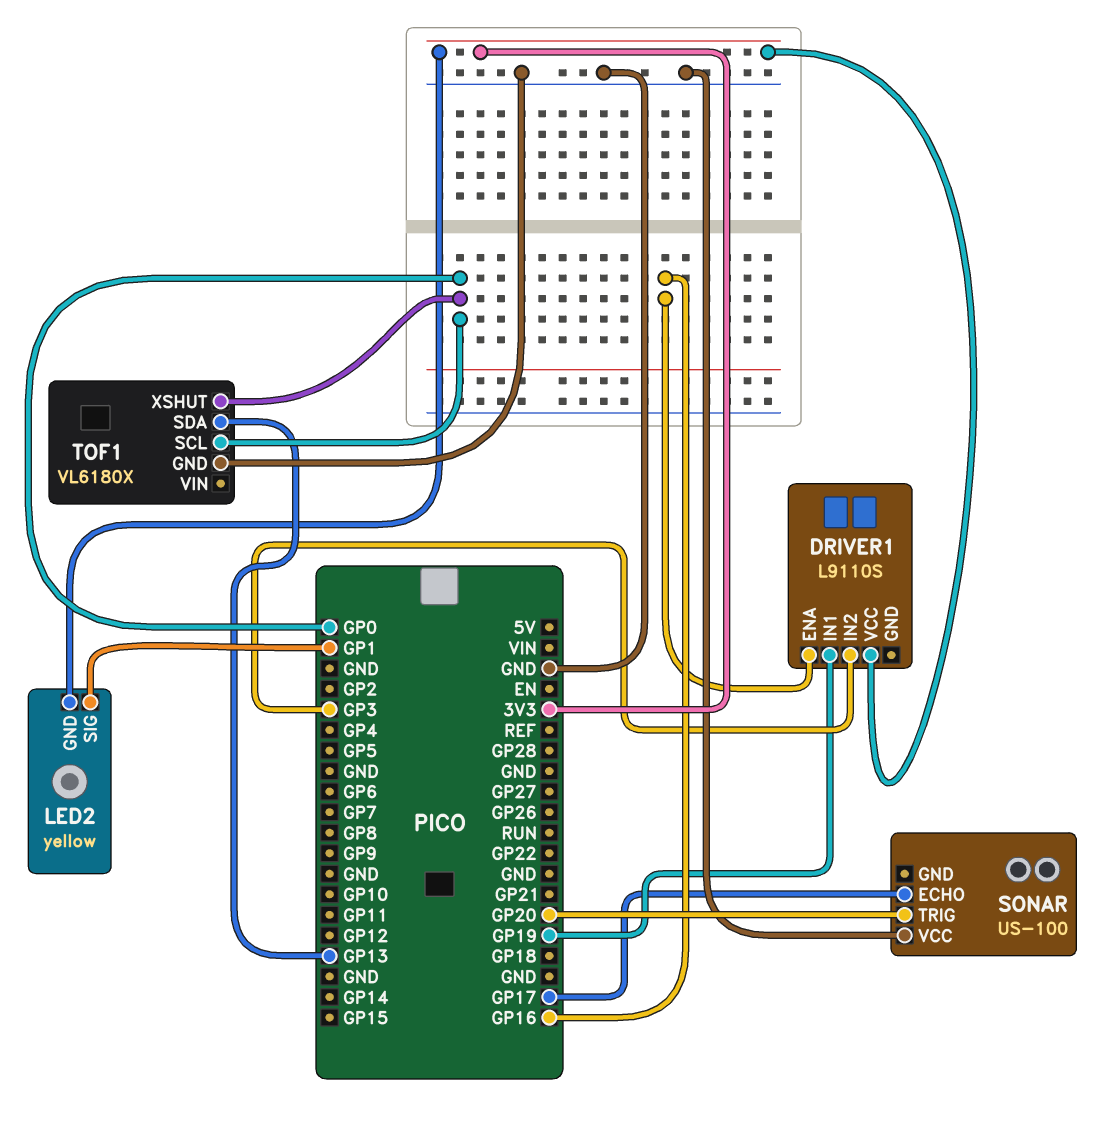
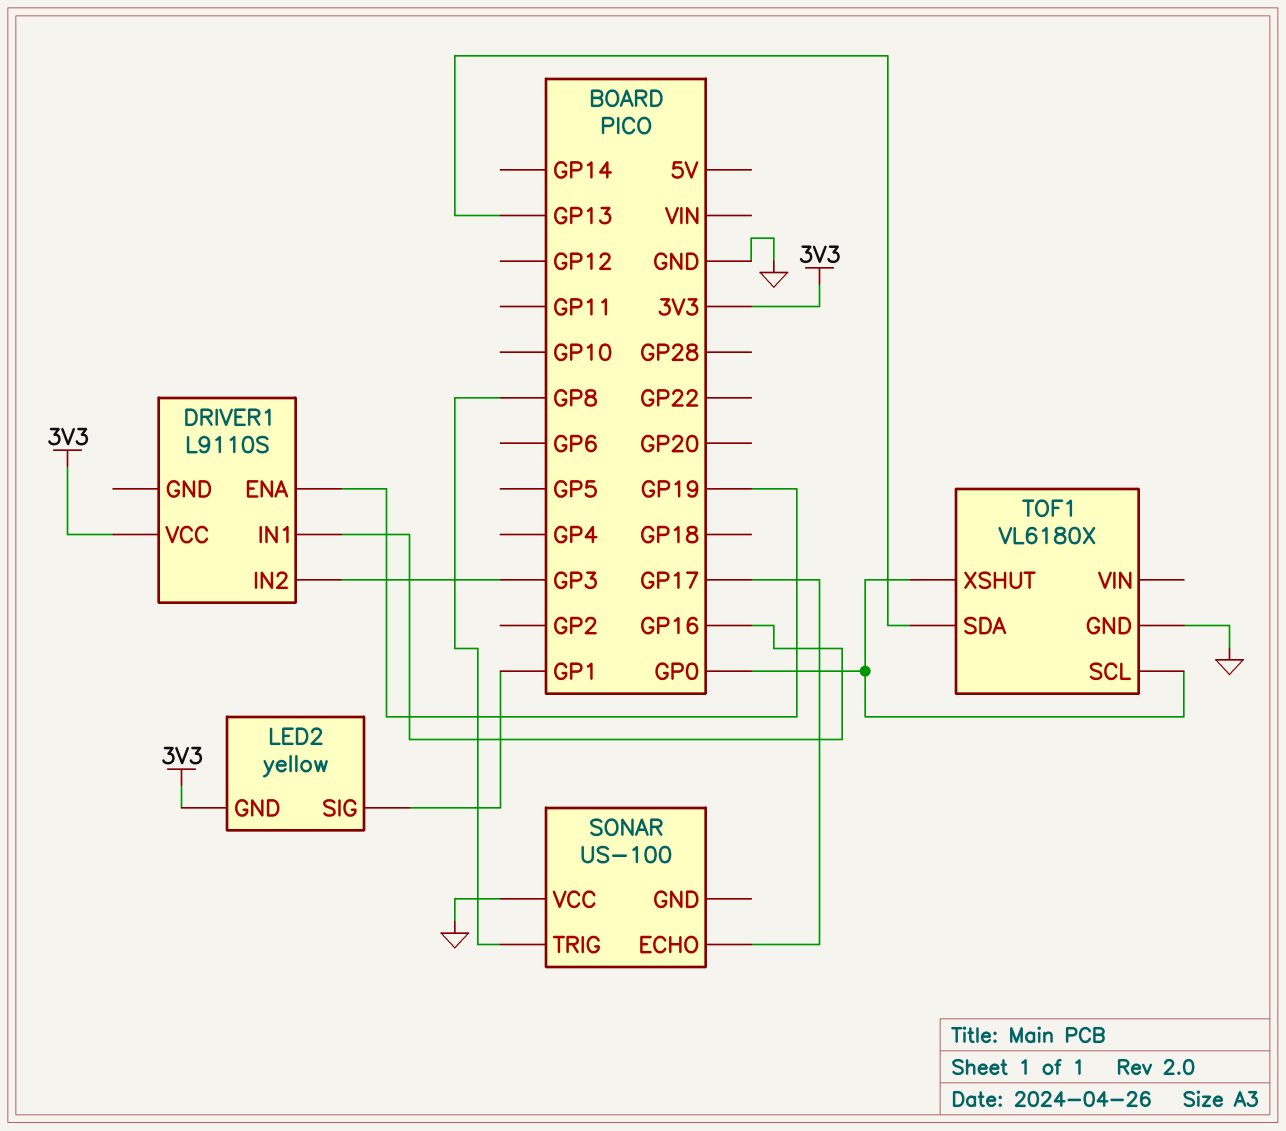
DRIVER1 pin ENA: GP16 -> GP19
DRIVER1 pin IN1: GP19 -> GP16
SONAR pin TRIG: GP20 -> GP8

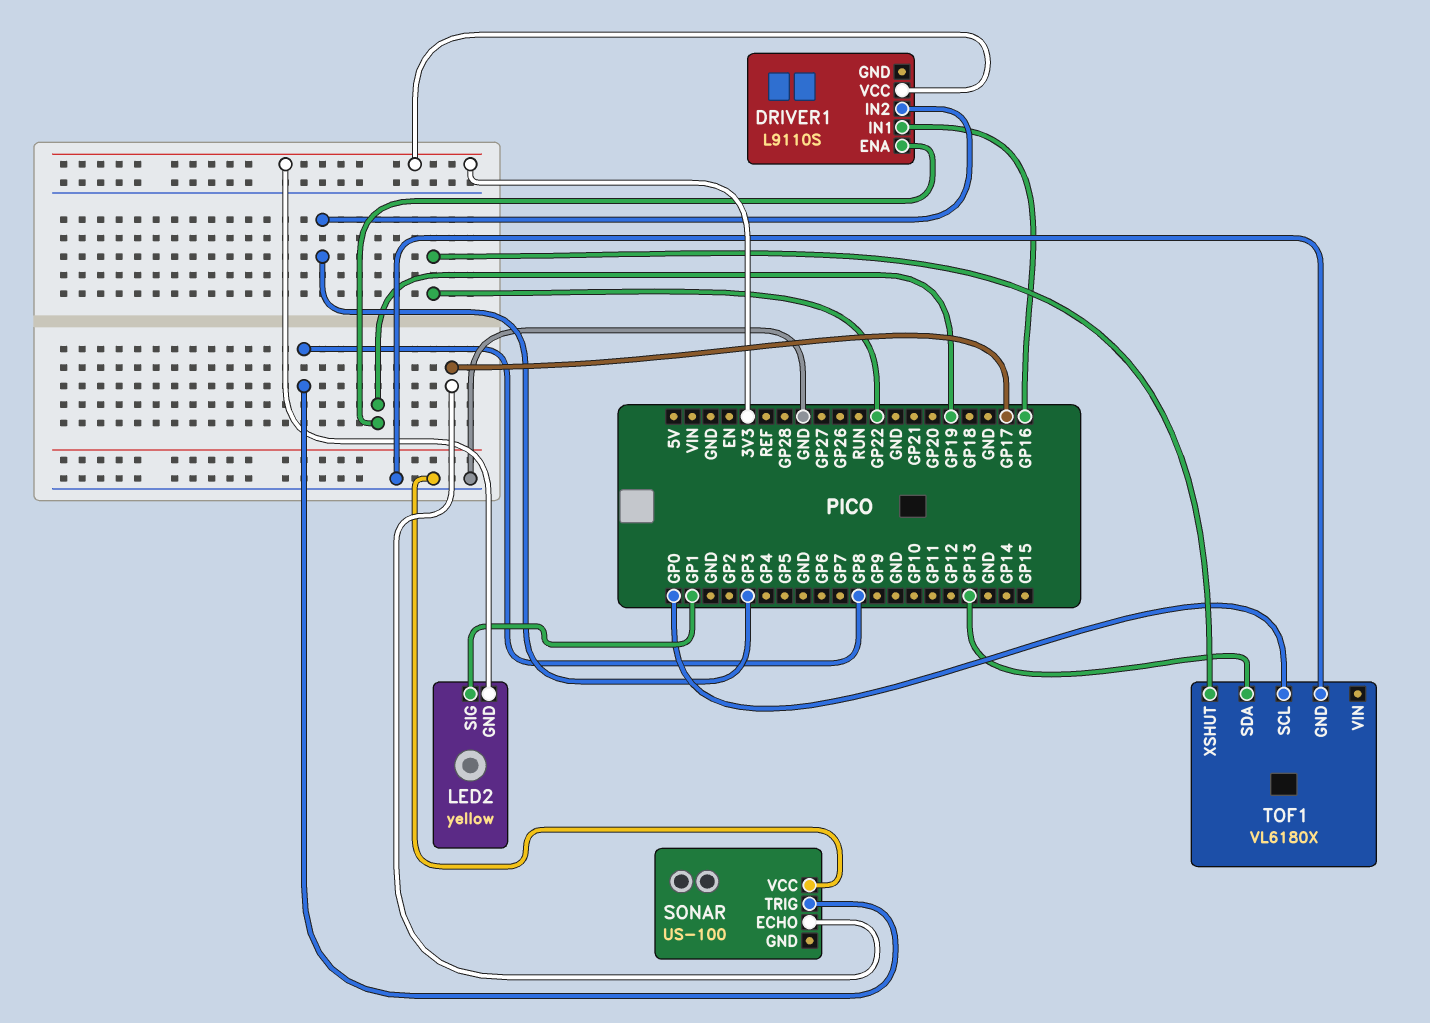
TOF1 pin XSHUT: GP0 -> GP22

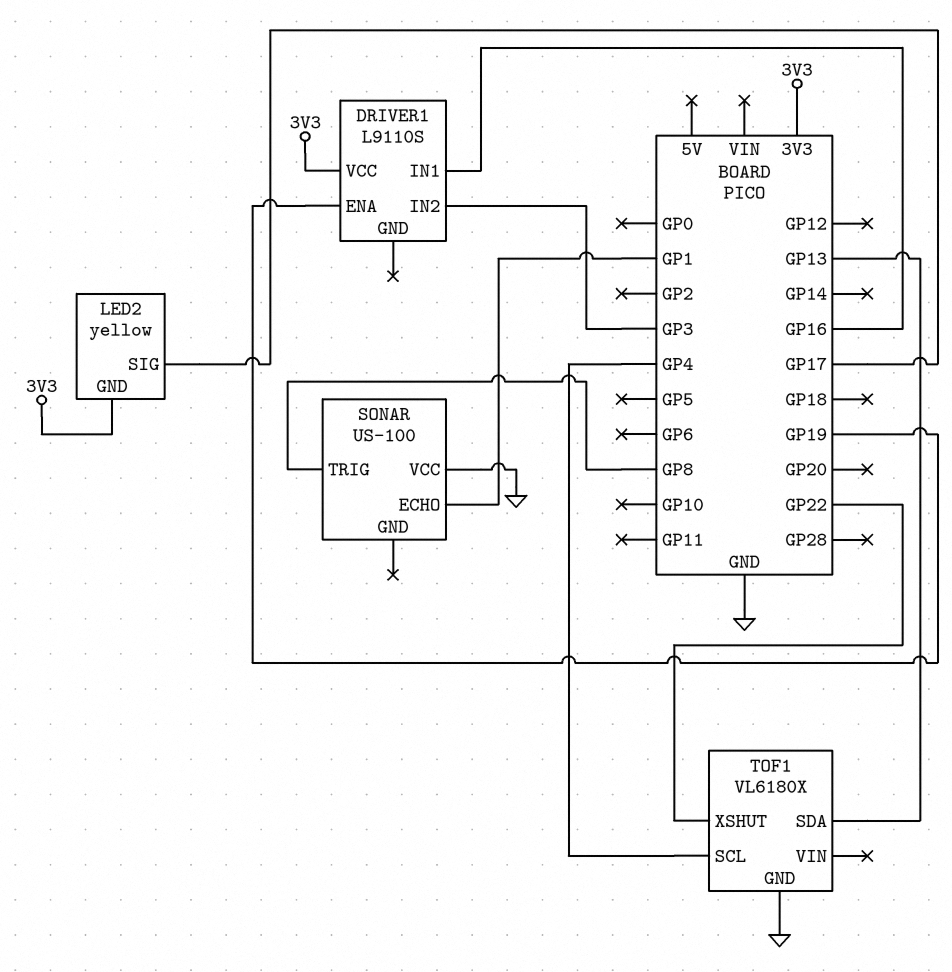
LED2 pin SIG: GP1 -> GP17
SONAR pin ECHO: GP17 -> GP1
TOF1 pin SCL: GP0 -> GP4

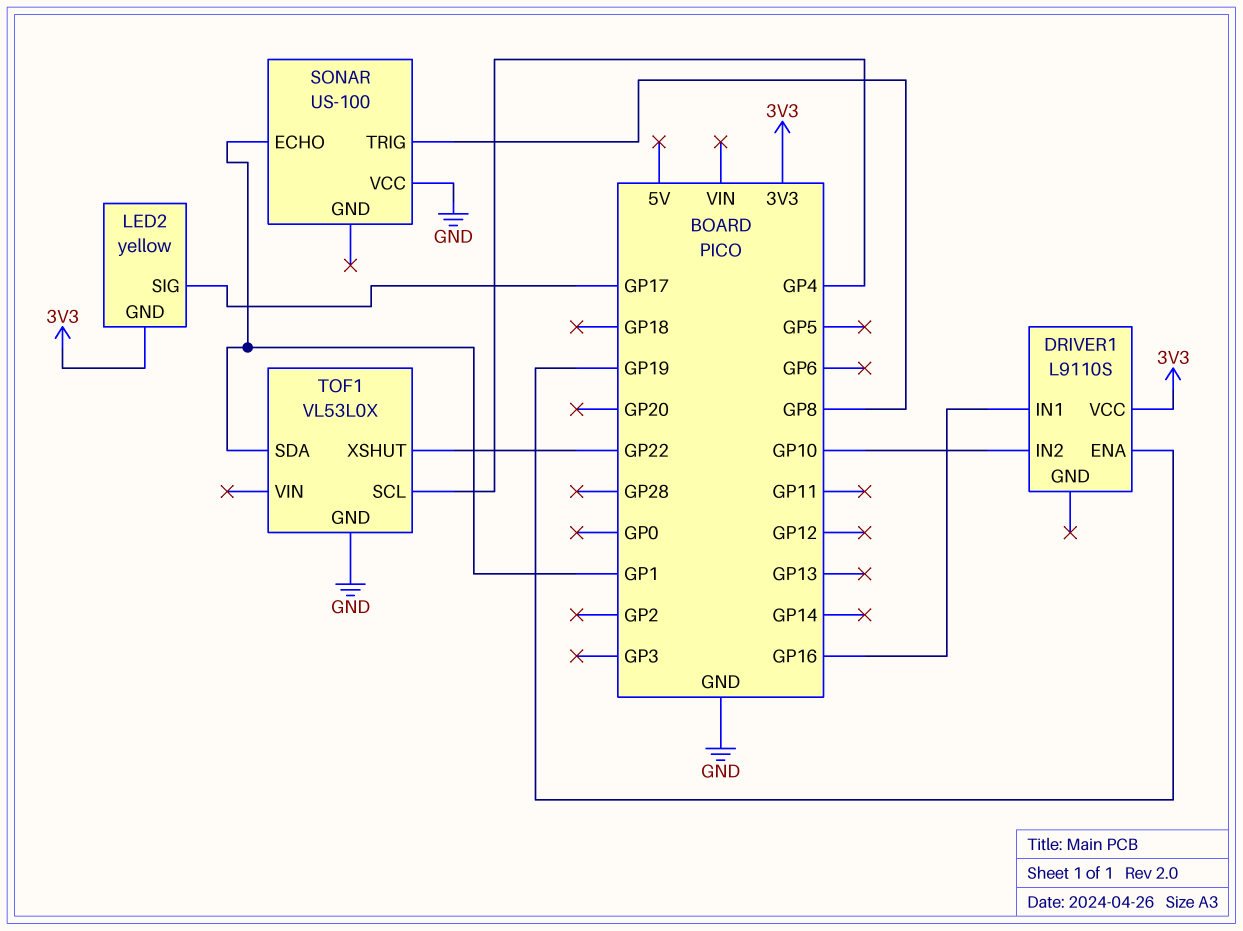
DRIVER1 pin IN2: GP3 -> GP10
TOF1: VL6180X -> VL53L0X
TOF1 pin SDA: GP13 -> GP1

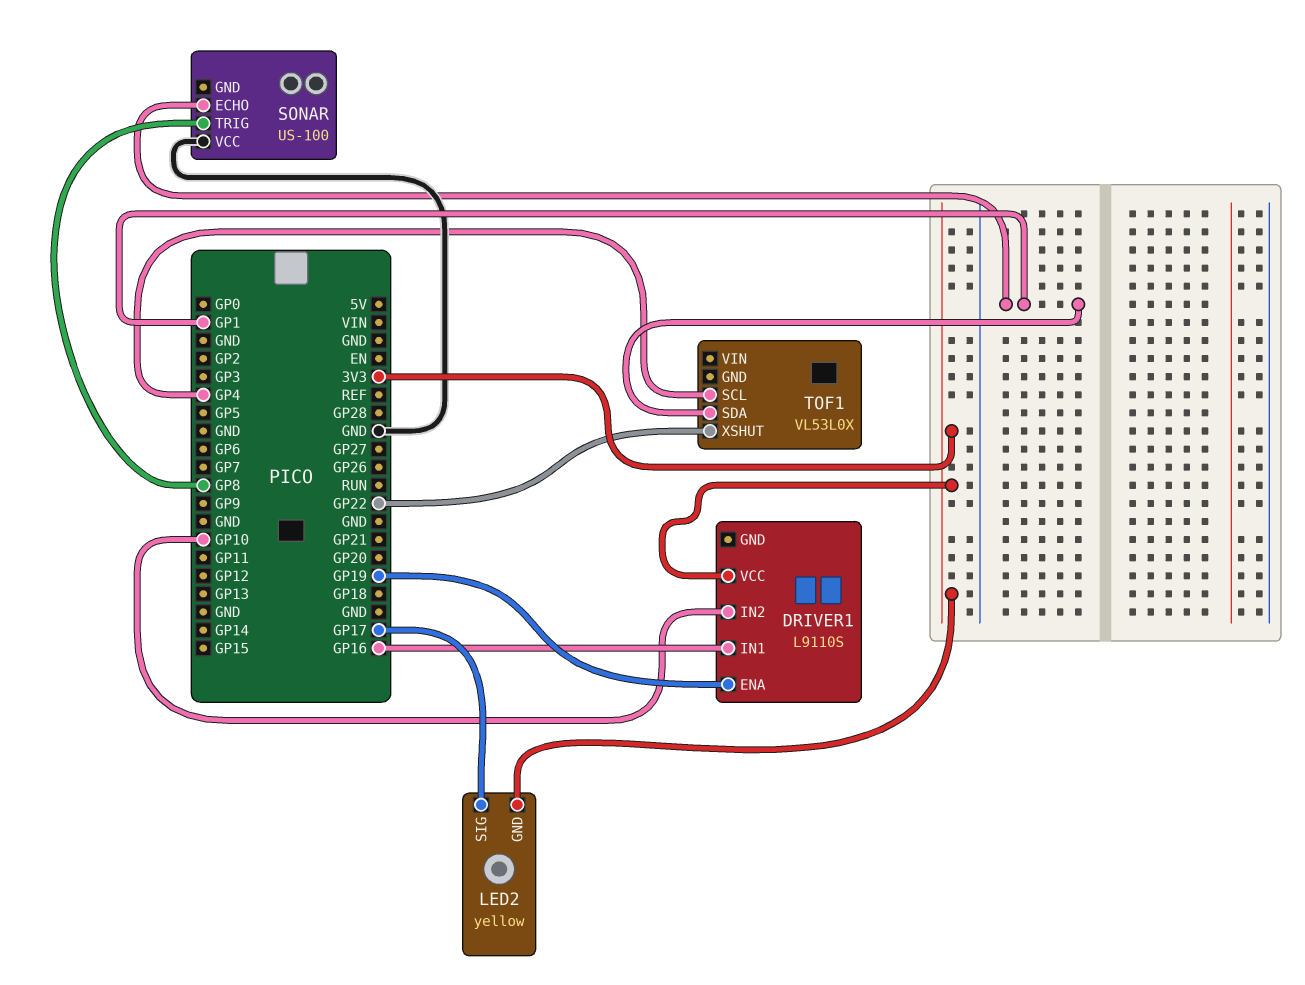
TOF1 pin GND: GND -> none

